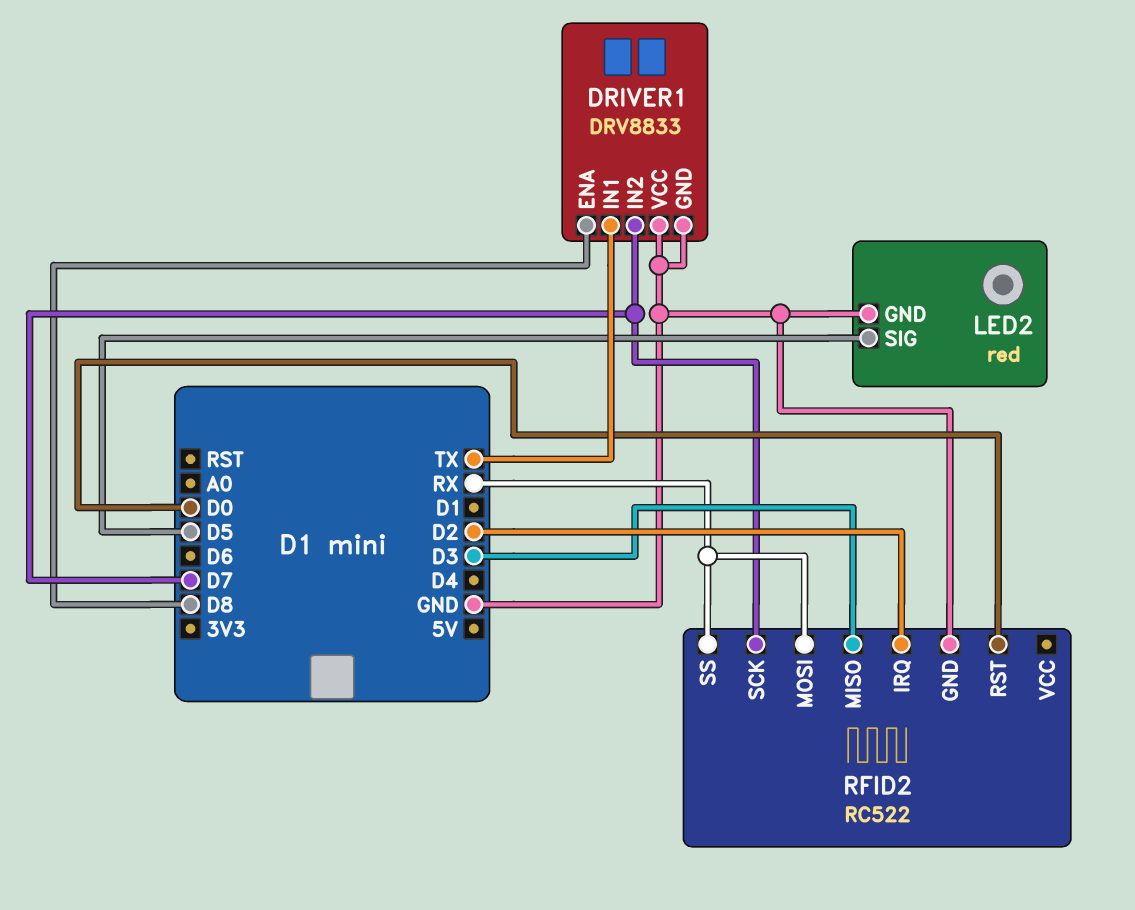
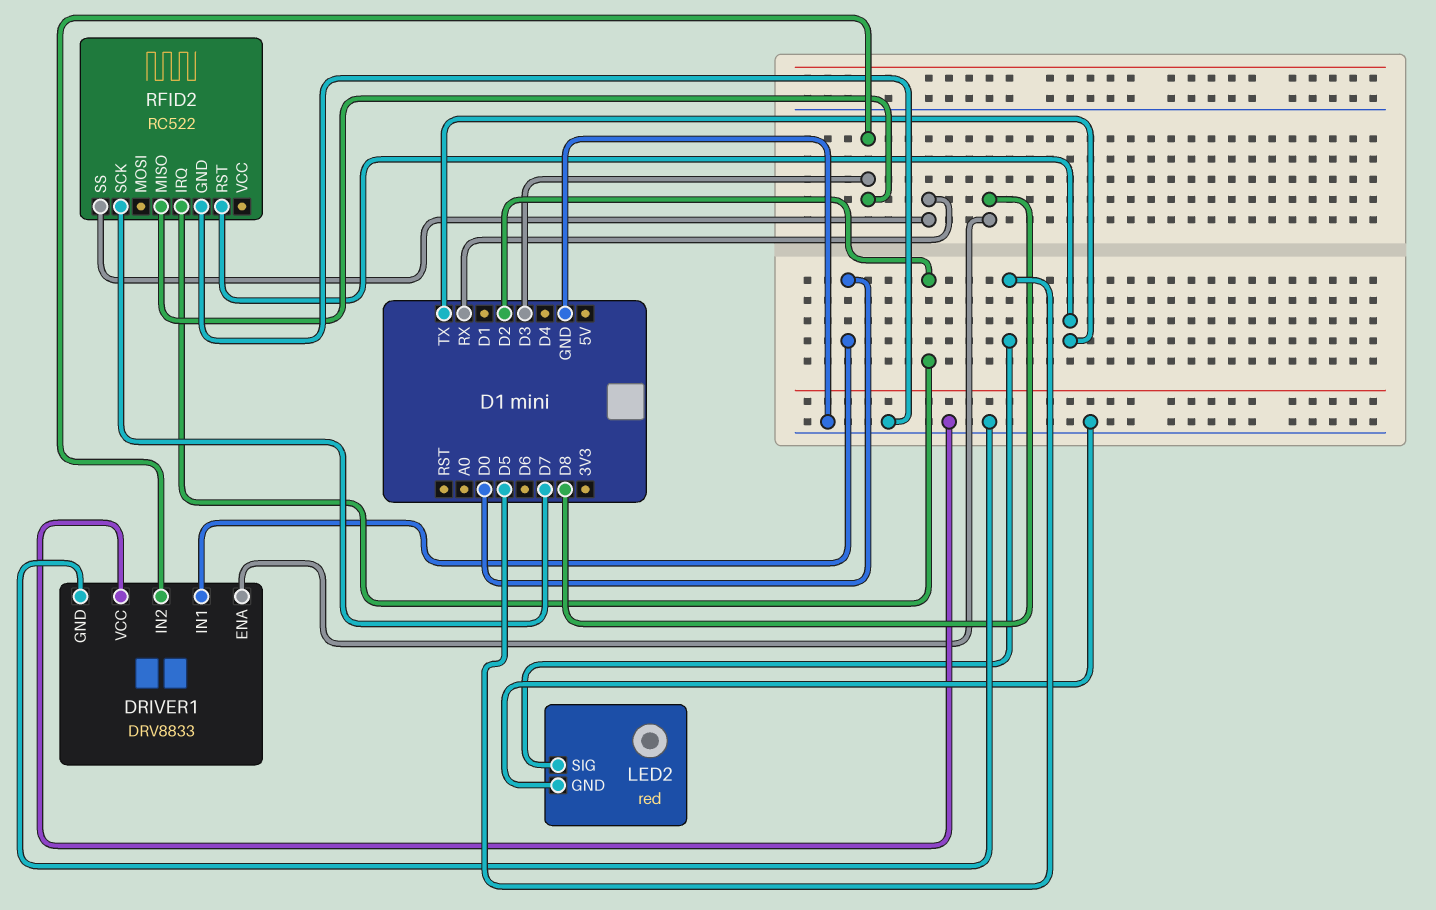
DRIVER1 pin IN1: TX -> D0
DRIVER1 pin IN2: D7 -> D3
RFID2 pin MOSI: RX -> none
RFID2 pin RST: D0 -> TX

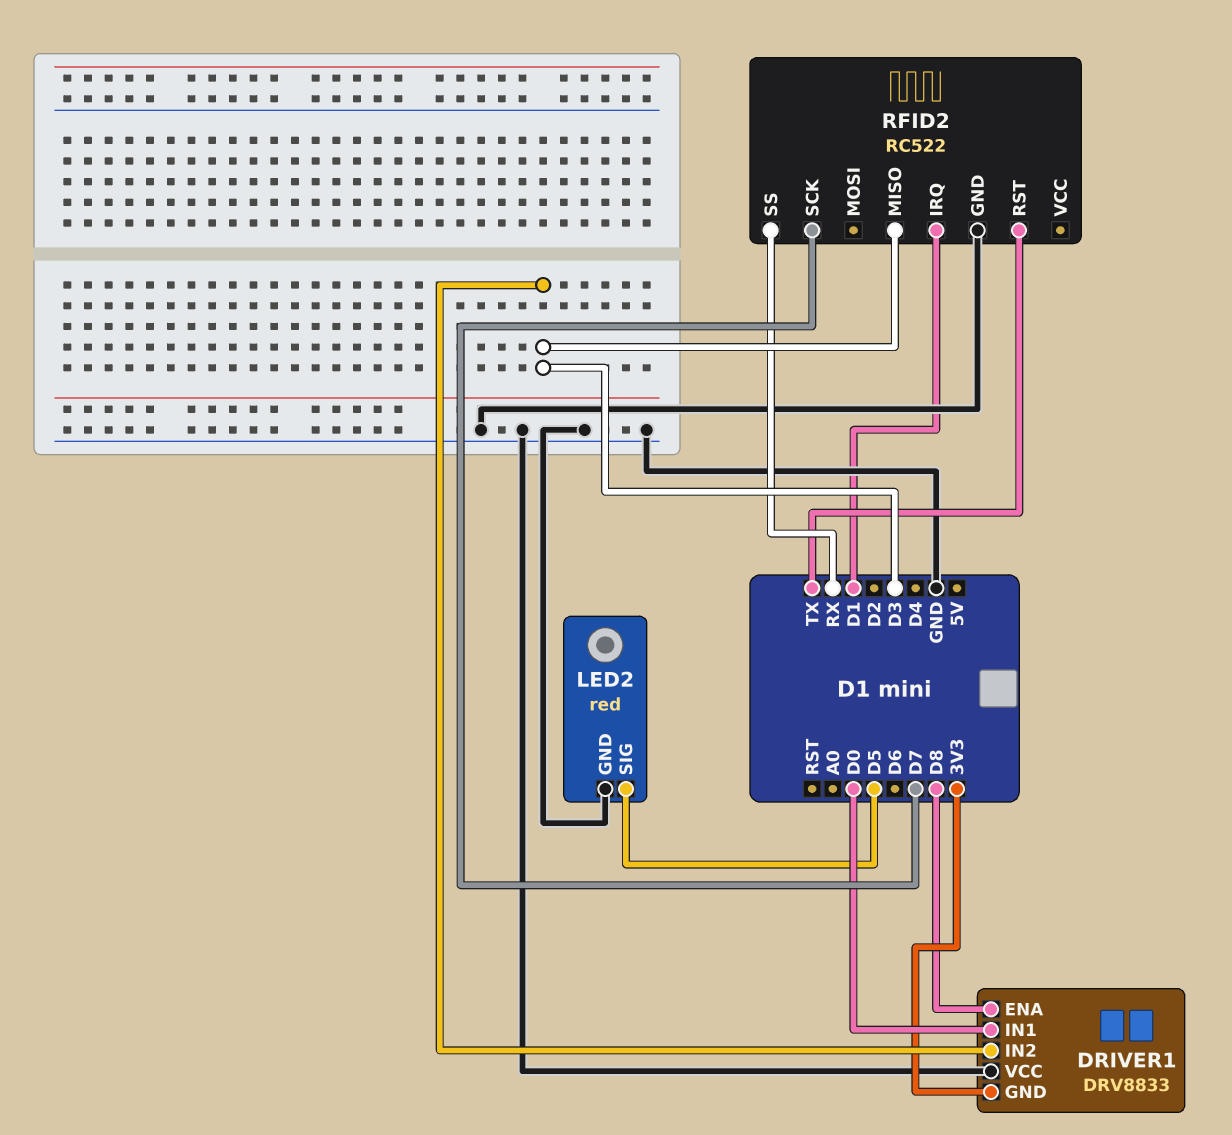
DRIVER1 pin GND: GND -> 3V3
RFID2 pin IRQ: D2 -> D1

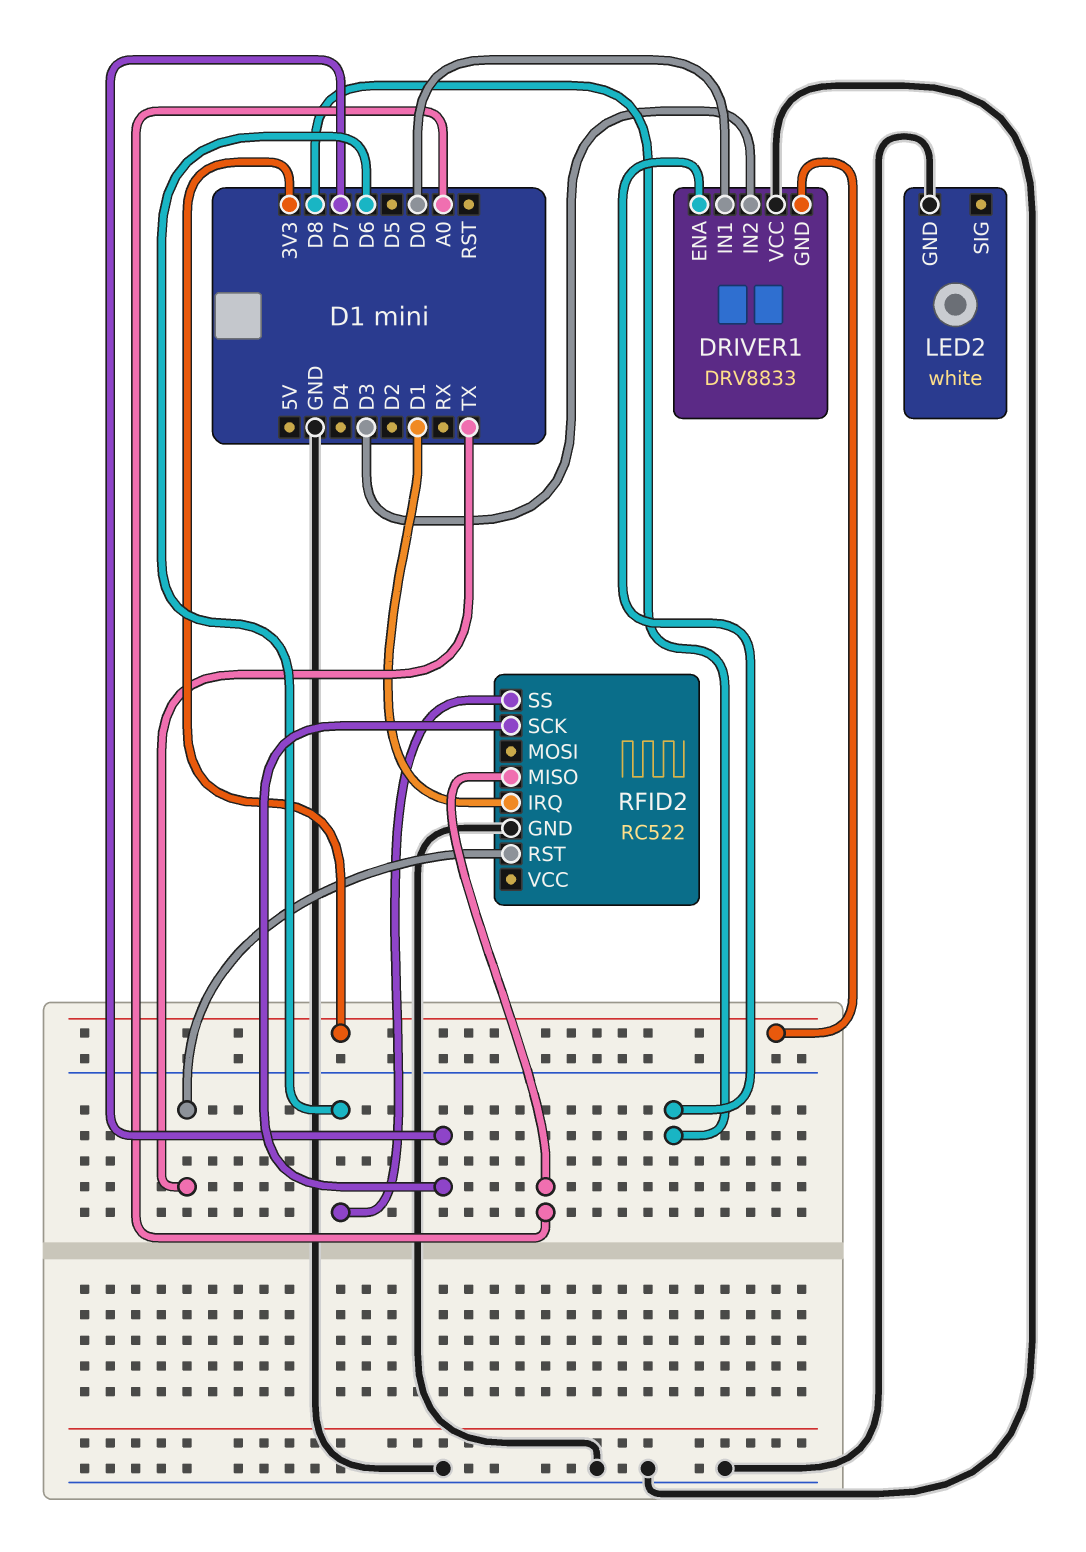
LED2: red -> white
LED2 pin SIG: D5 -> none
RFID2 pin MISO: D3 -> A0
RFID2 pin SS: RX -> D6

